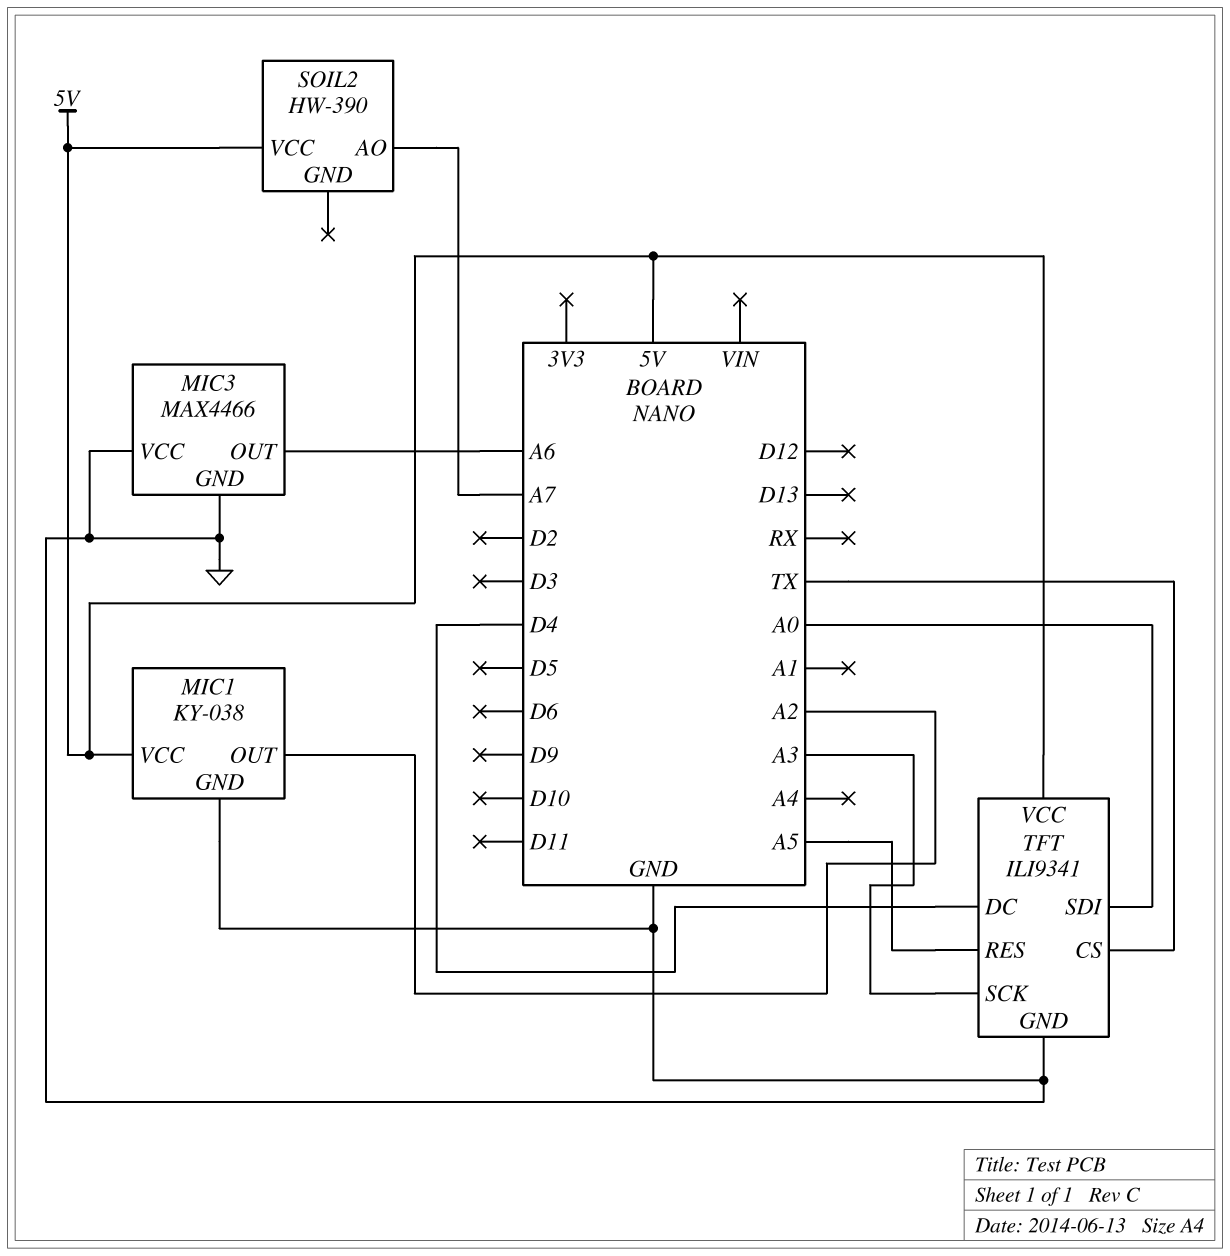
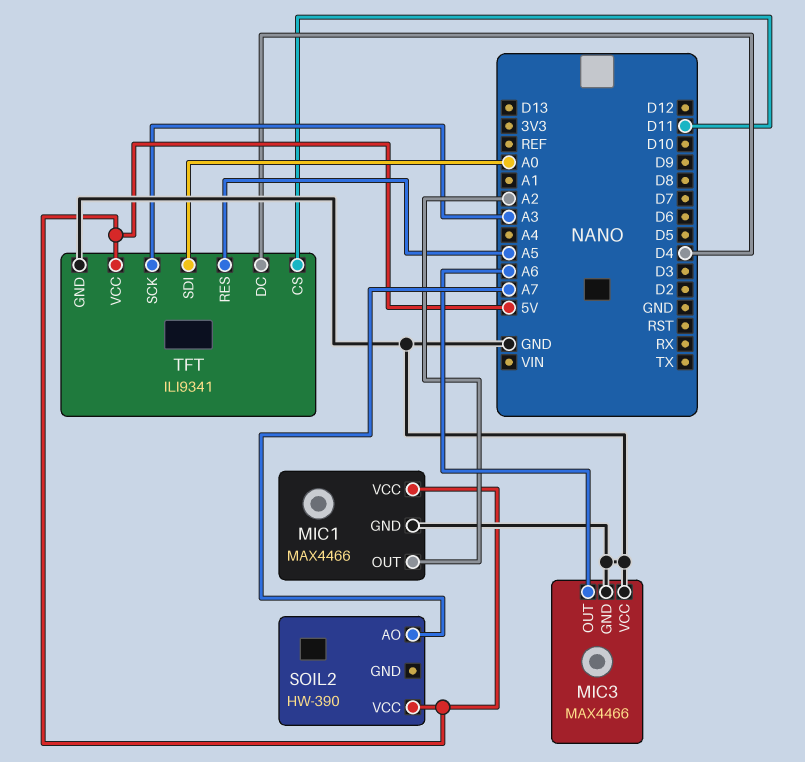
MIC1: KY-038 -> MAX4466
TFT pin CS: TX -> D11

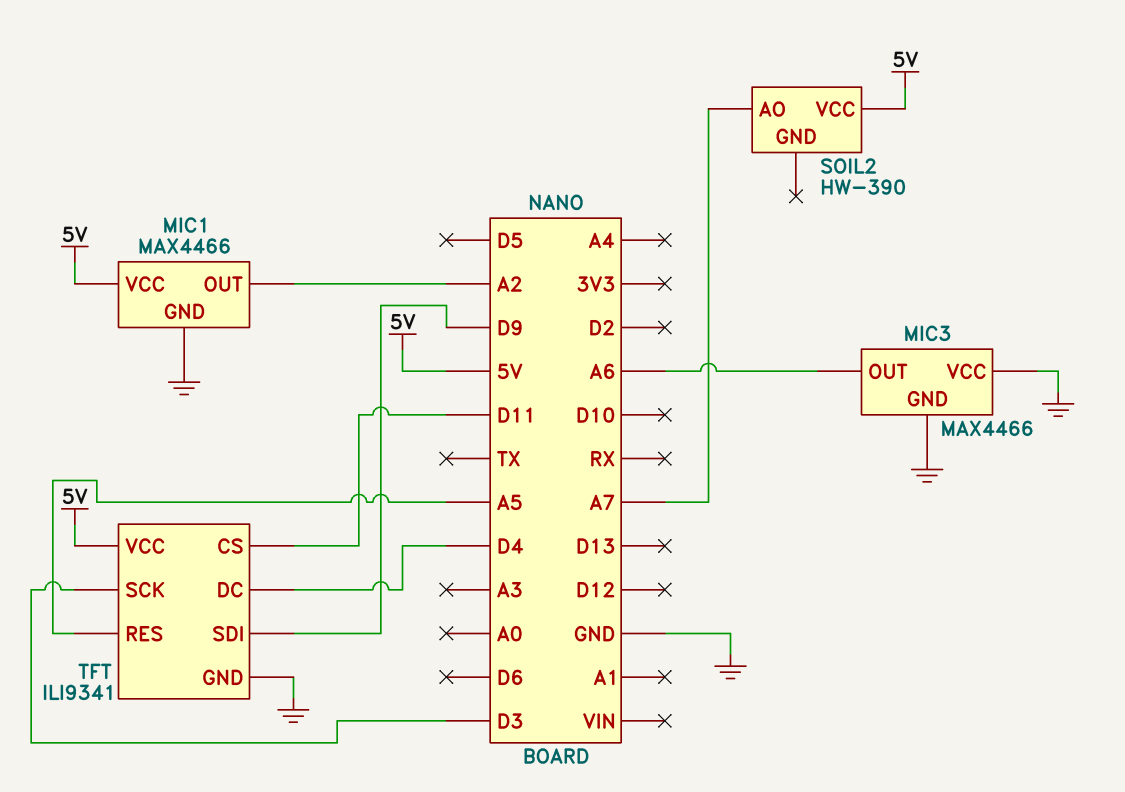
TFT pin SCK: A3 -> D3
TFT pin SDI: A0 -> D9

